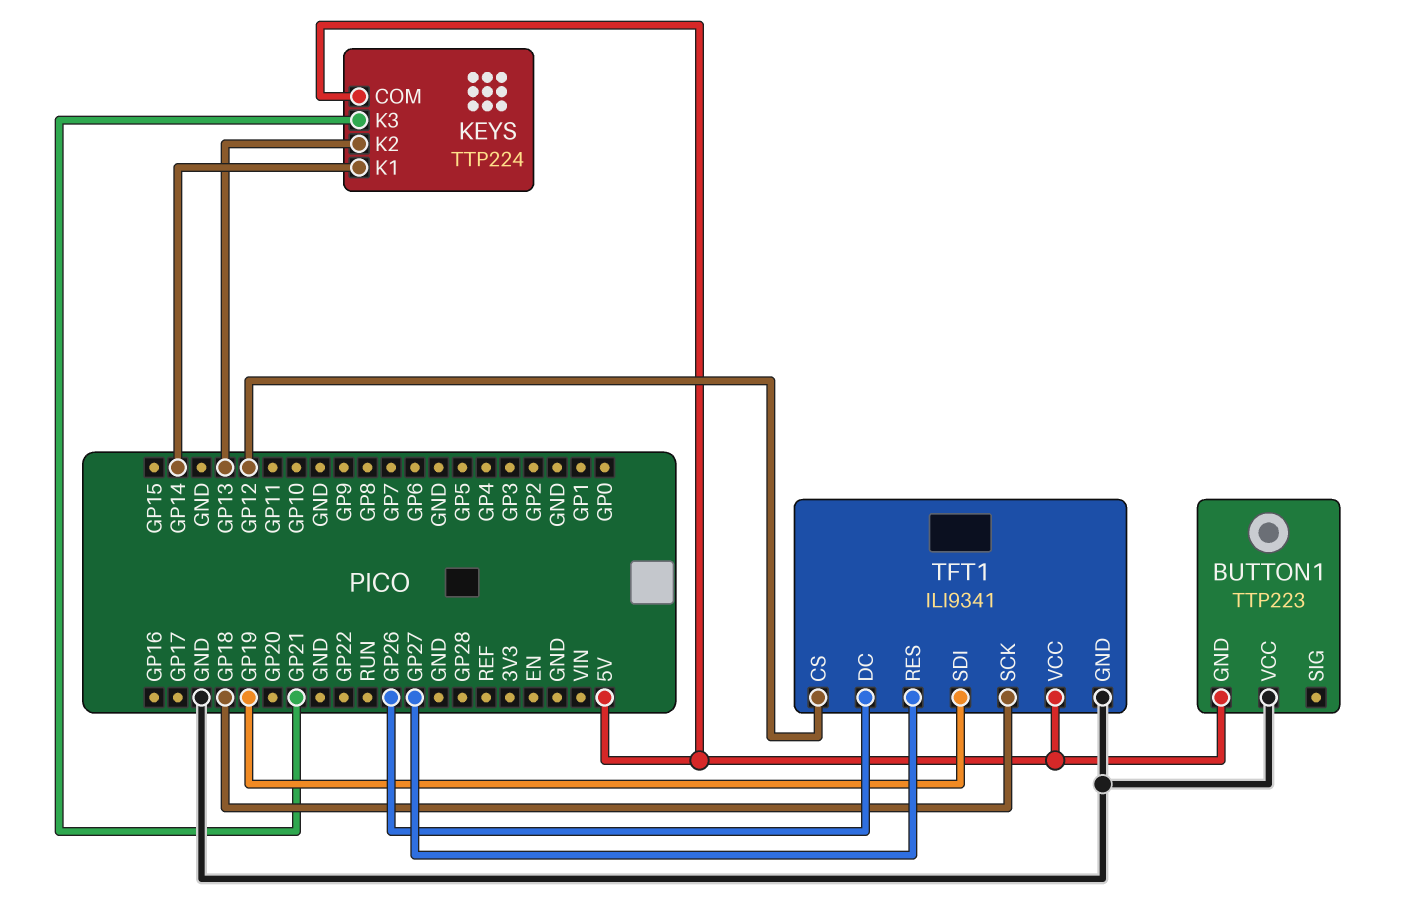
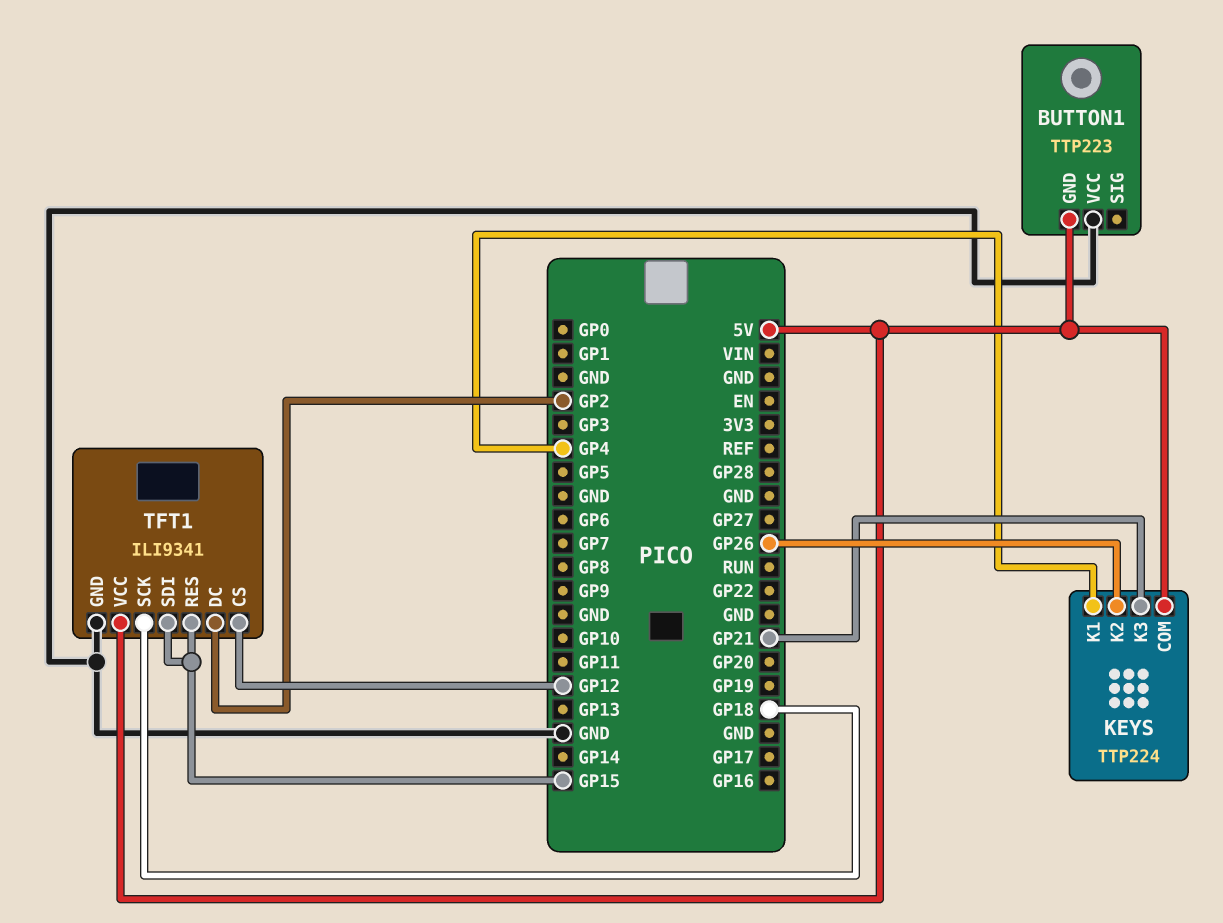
KEYS pin K1: GP14 -> GP4
KEYS pin K2: GP13 -> GP26
TFT1 pin DC: GP26 -> GP2
TFT1 pin RES: GP27 -> GP15
TFT1 pin SDI: GP19 -> GP15

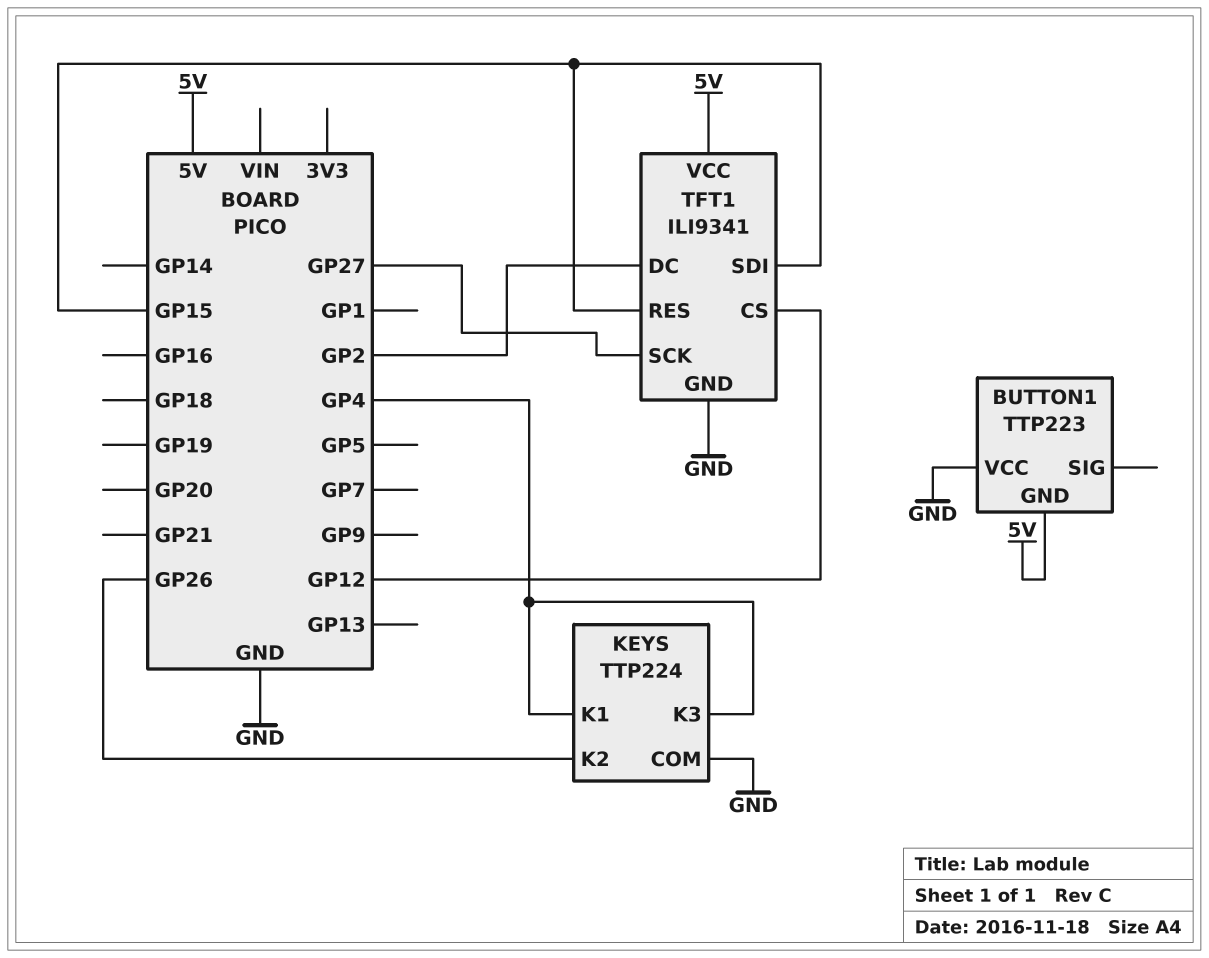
KEYS pin COM: 5V -> GND
KEYS pin K3: GP21 -> GP4
TFT1 pin SCK: GP18 -> GP27

